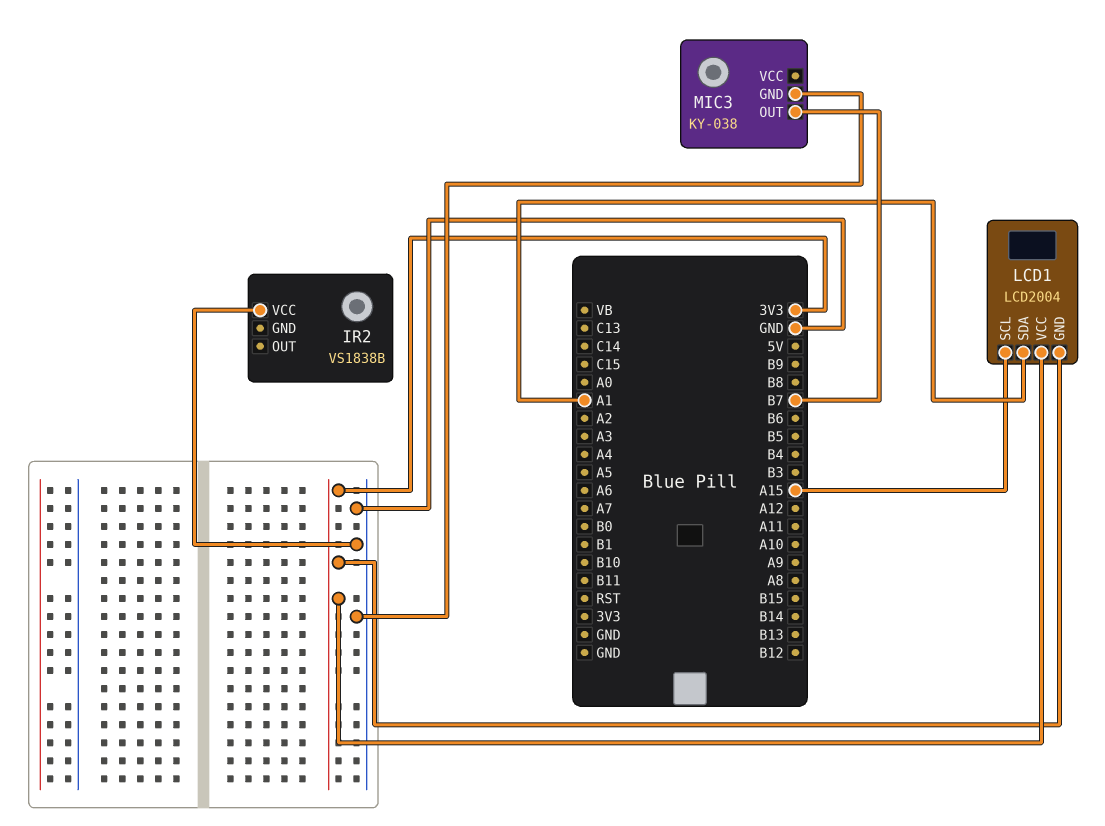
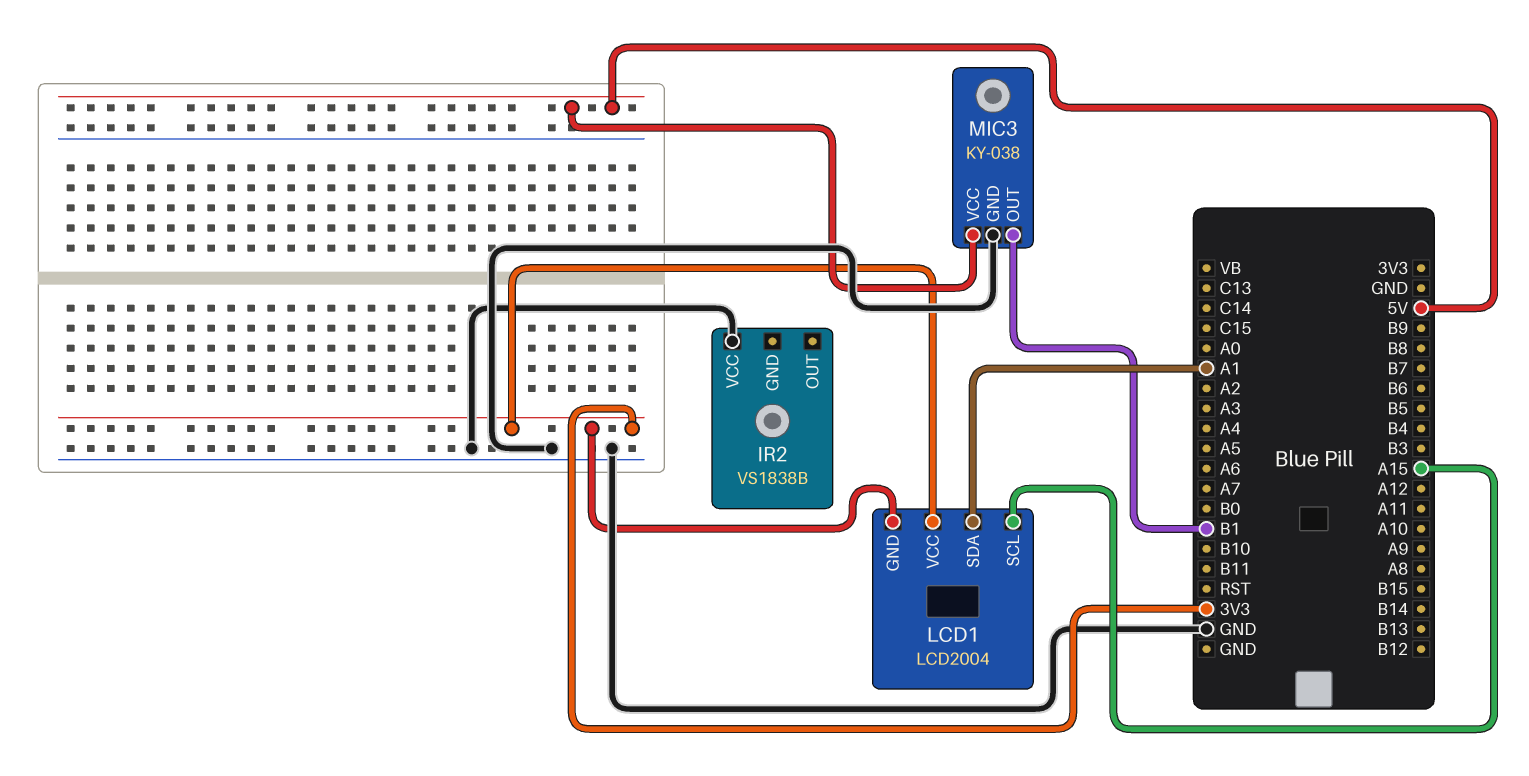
MIC3 pin OUT: B7 -> B1
MIC3 pin VCC: none -> 5V

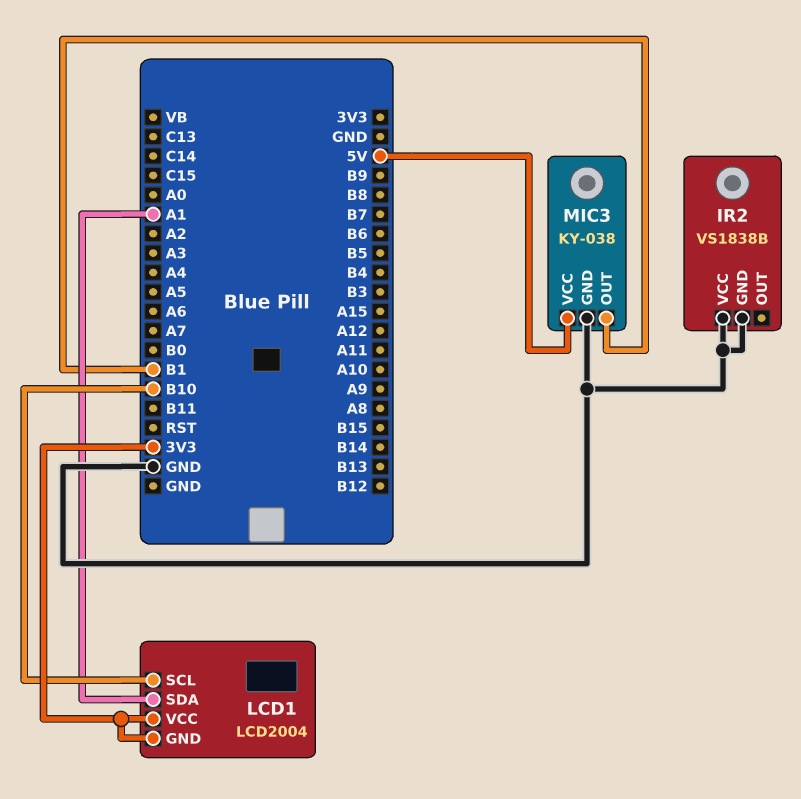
IR2 pin GND: none -> GND
LCD1 pin SCL: A15 -> B10

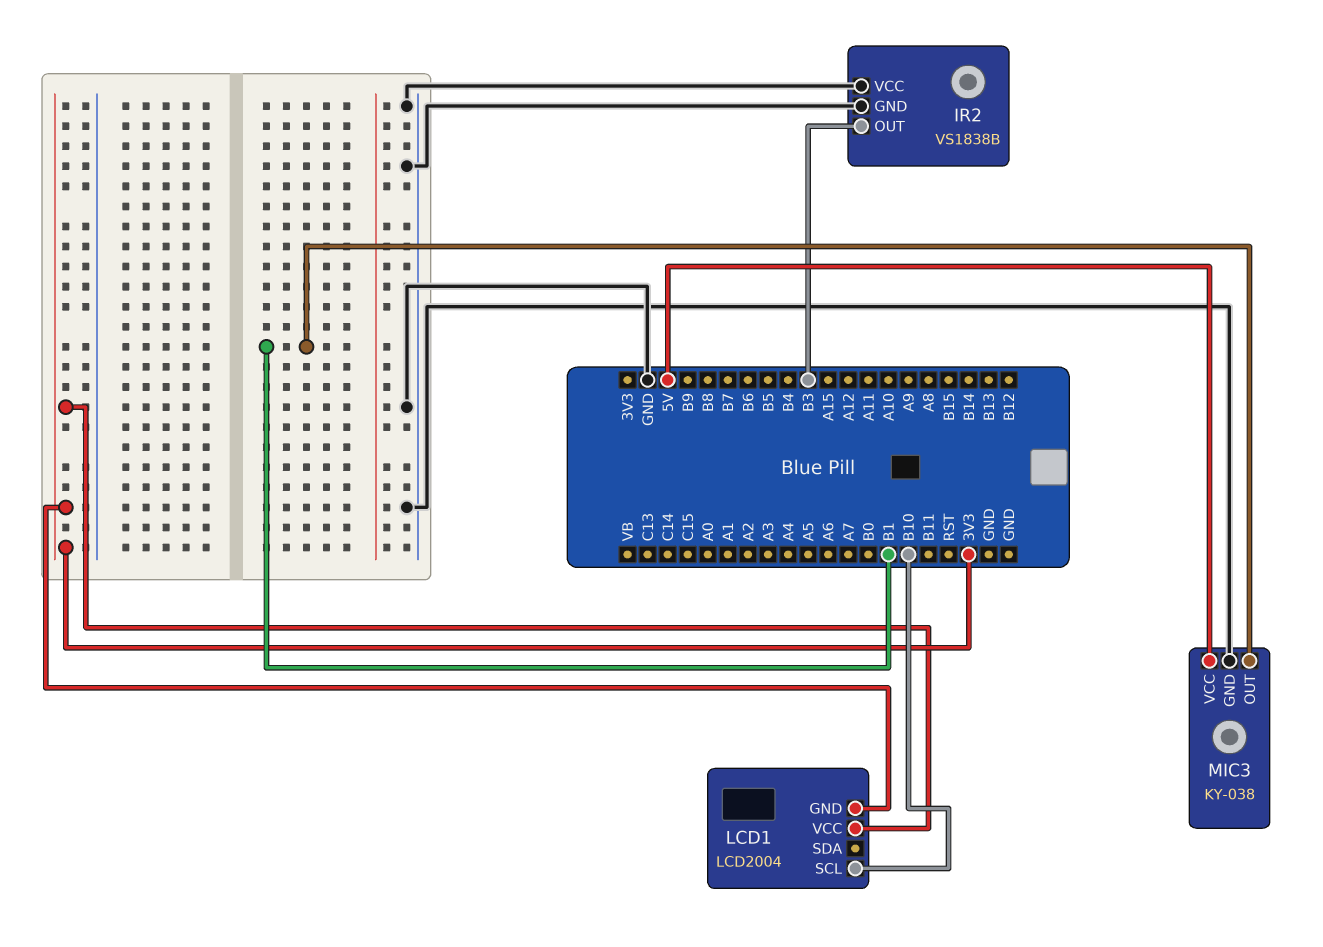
IR2 pin OUT: none -> B3
LCD1 pin SDA: A1 -> none

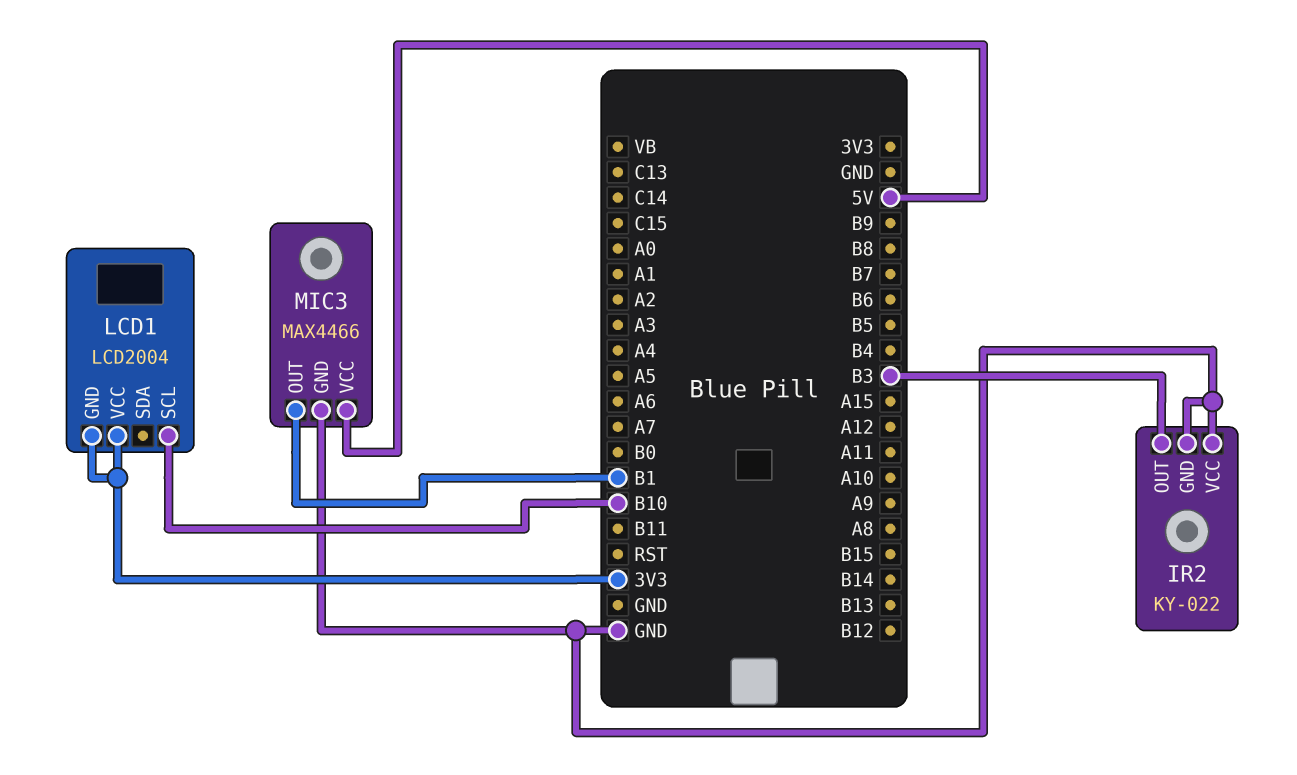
IR2: VS1838B -> KY-022
MIC3: KY-038 -> MAX4466

